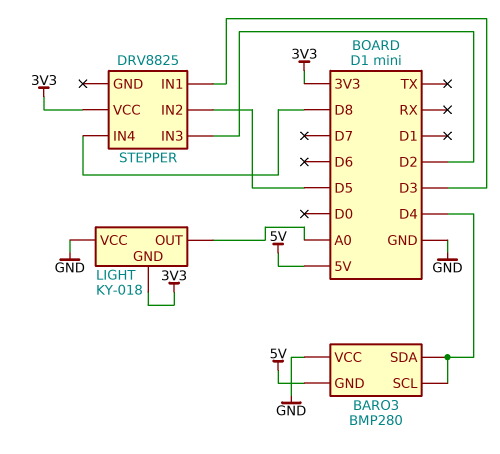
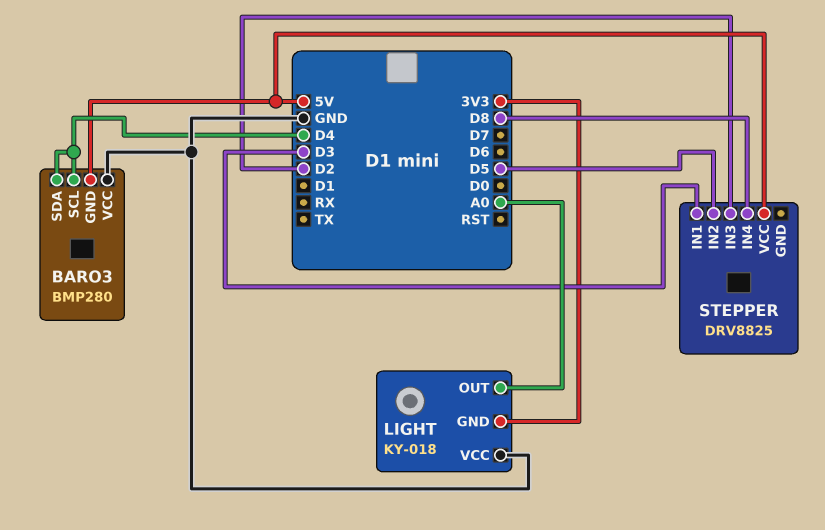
STEPPER pin VCC: 3V3 -> 5V

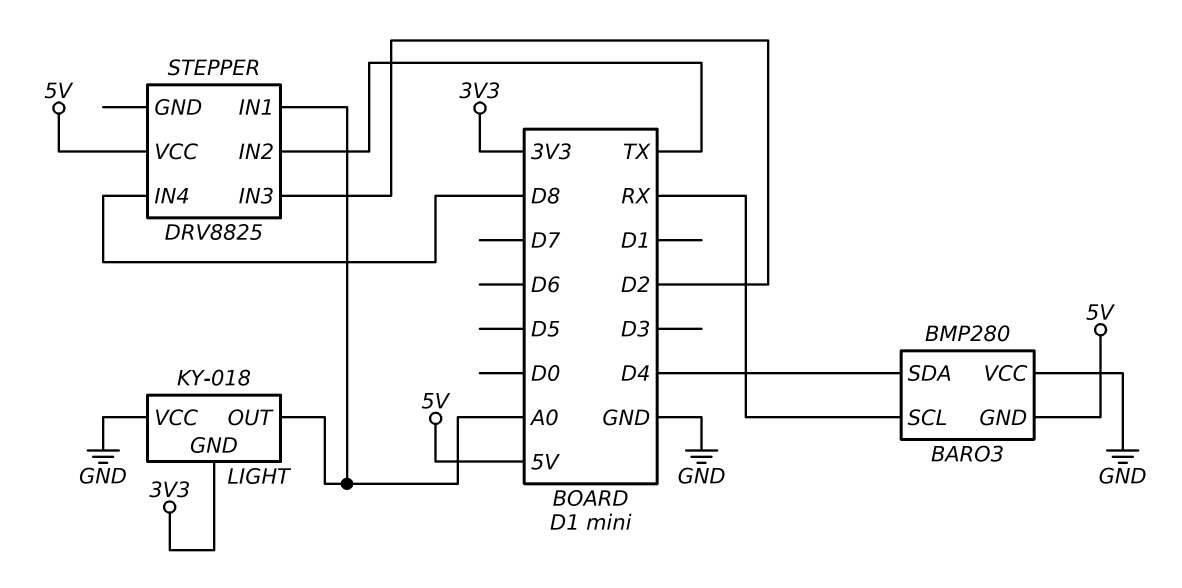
BARO3 pin SCL: D4 -> RX
STEPPER pin IN1: D3 -> A0
STEPPER pin IN2: D5 -> TX

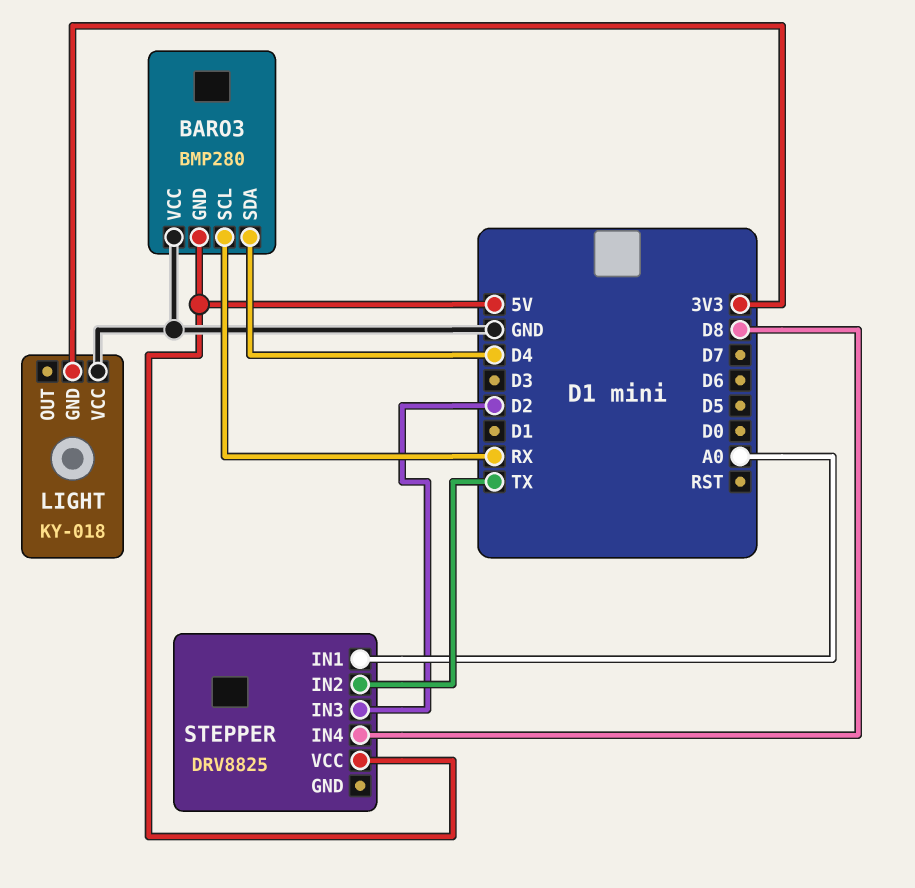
LIGHT pin OUT: A0 -> none

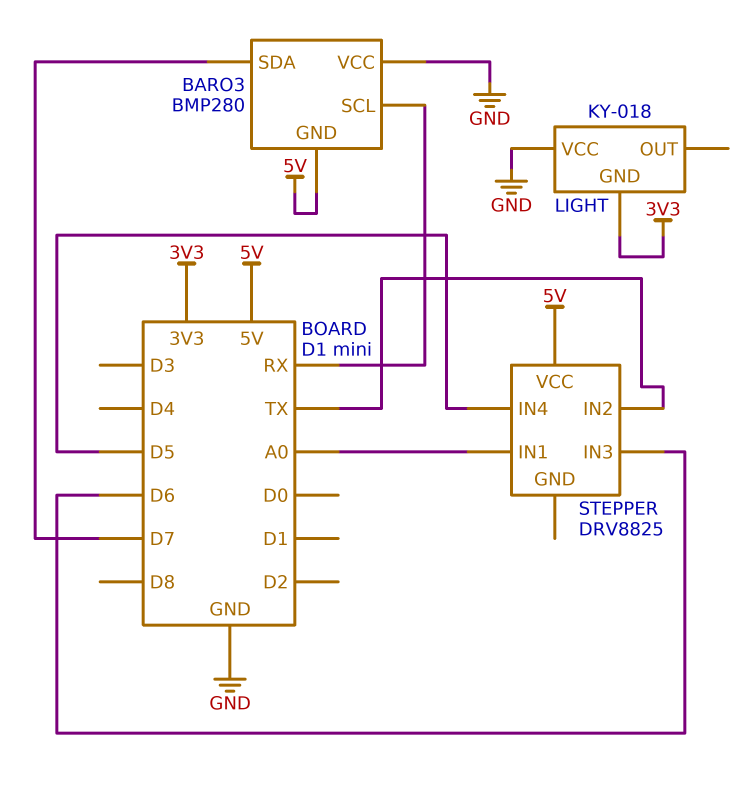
BARO3 pin SDA: D4 -> D7
STEPPER pin IN3: D2 -> D6
STEPPER pin IN4: D8 -> D5

